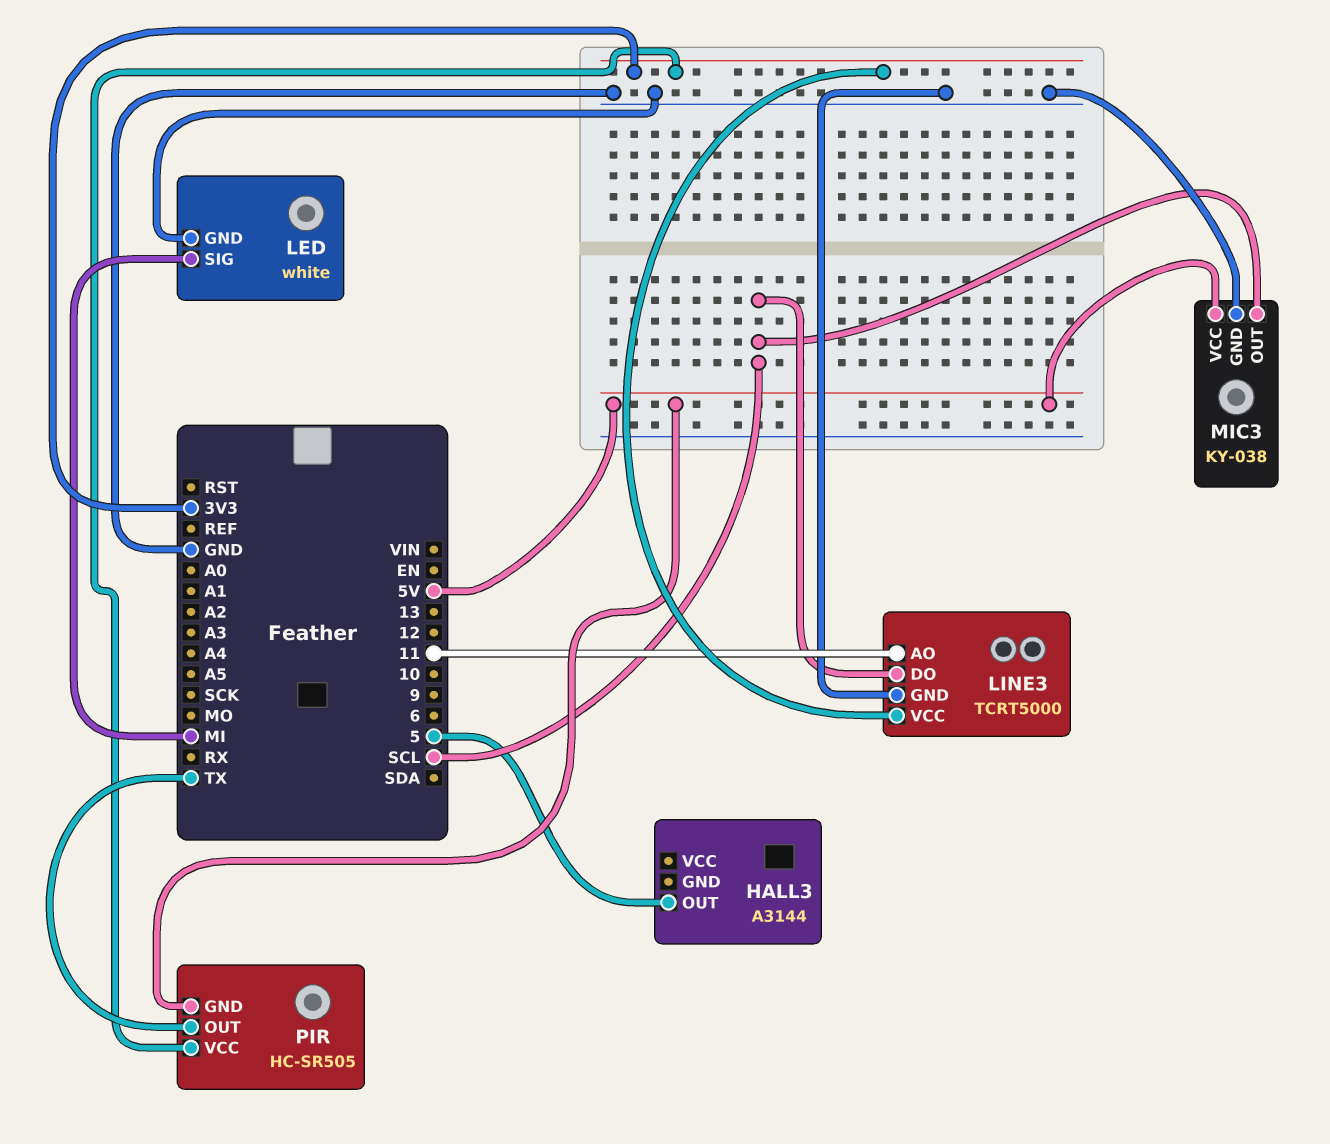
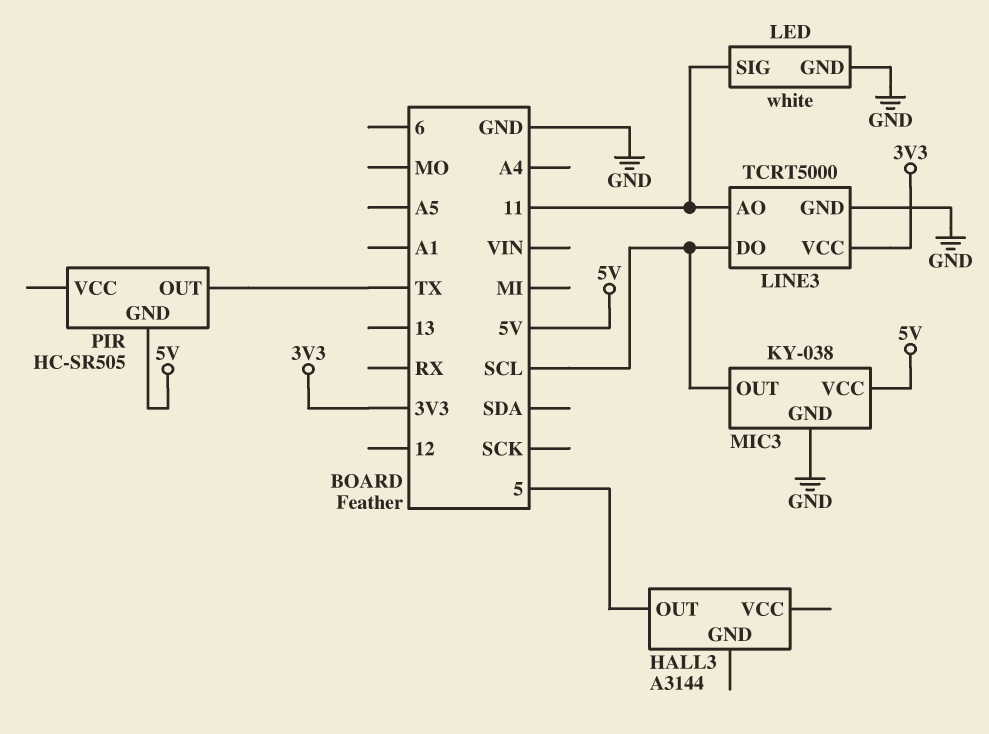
LED pin SIG: MI -> 11
PIR pin VCC: 3V3 -> none

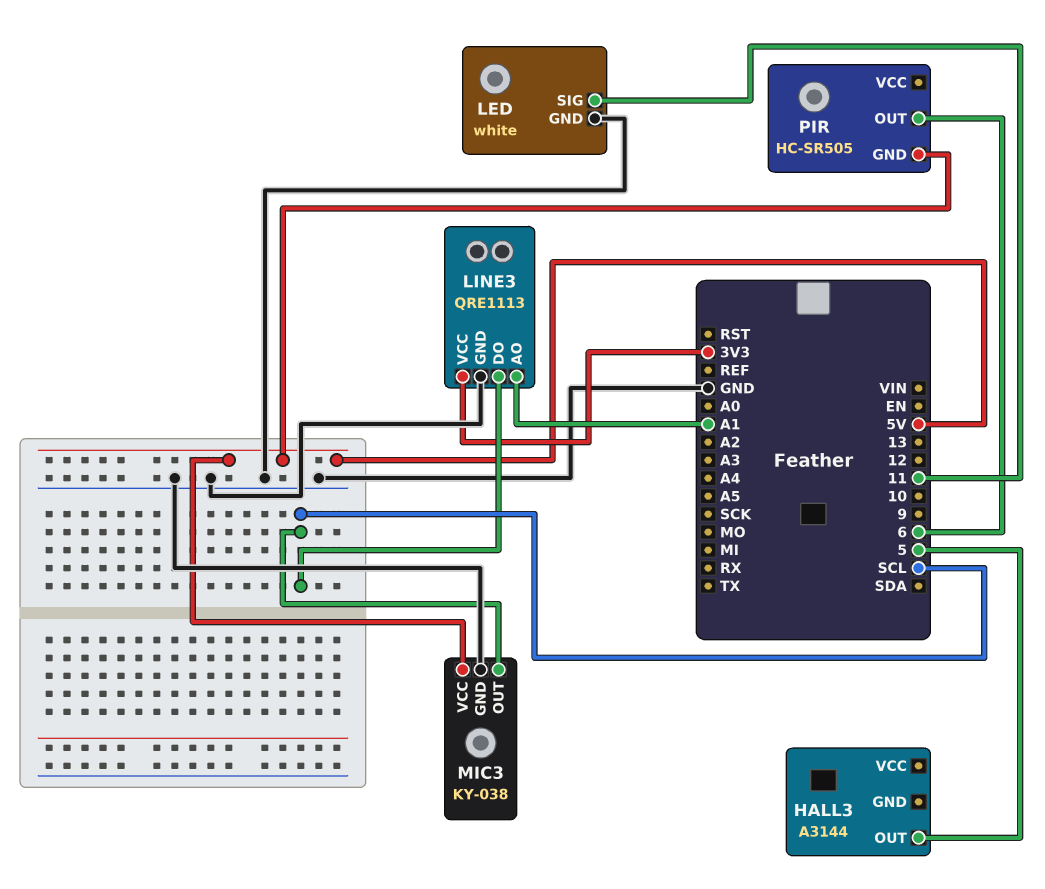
LINE3: TCRT5000 -> QRE1113
LINE3 pin AO: 11 -> A1
PIR pin OUT: TX -> 6

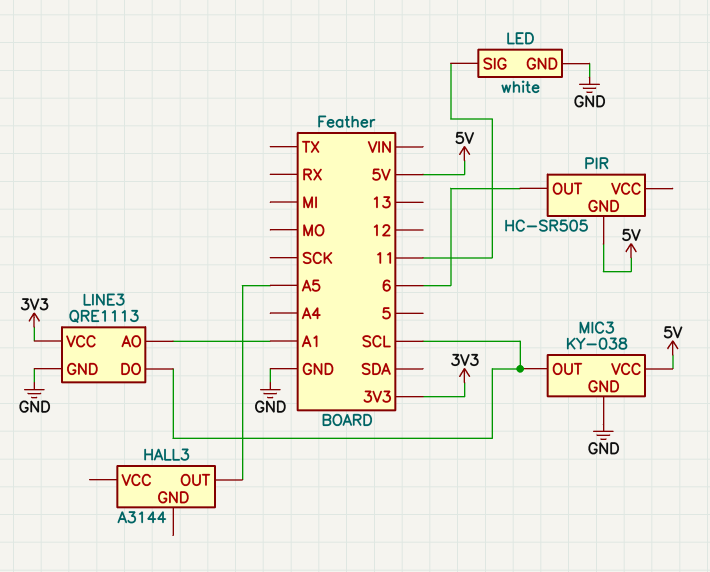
HALL3 pin OUT: 5 -> A5

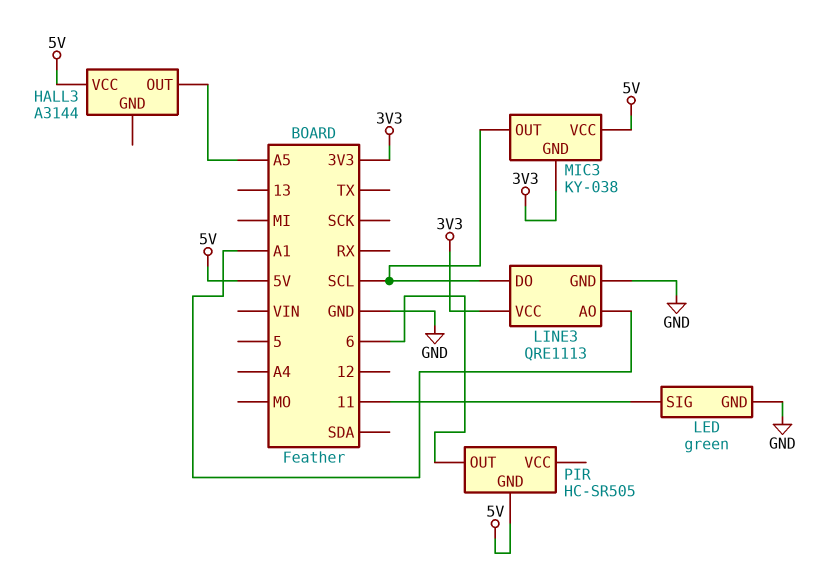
HALL3 pin VCC: none -> 5V
LED: white -> green
MIC3 pin GND: GND -> 3V3

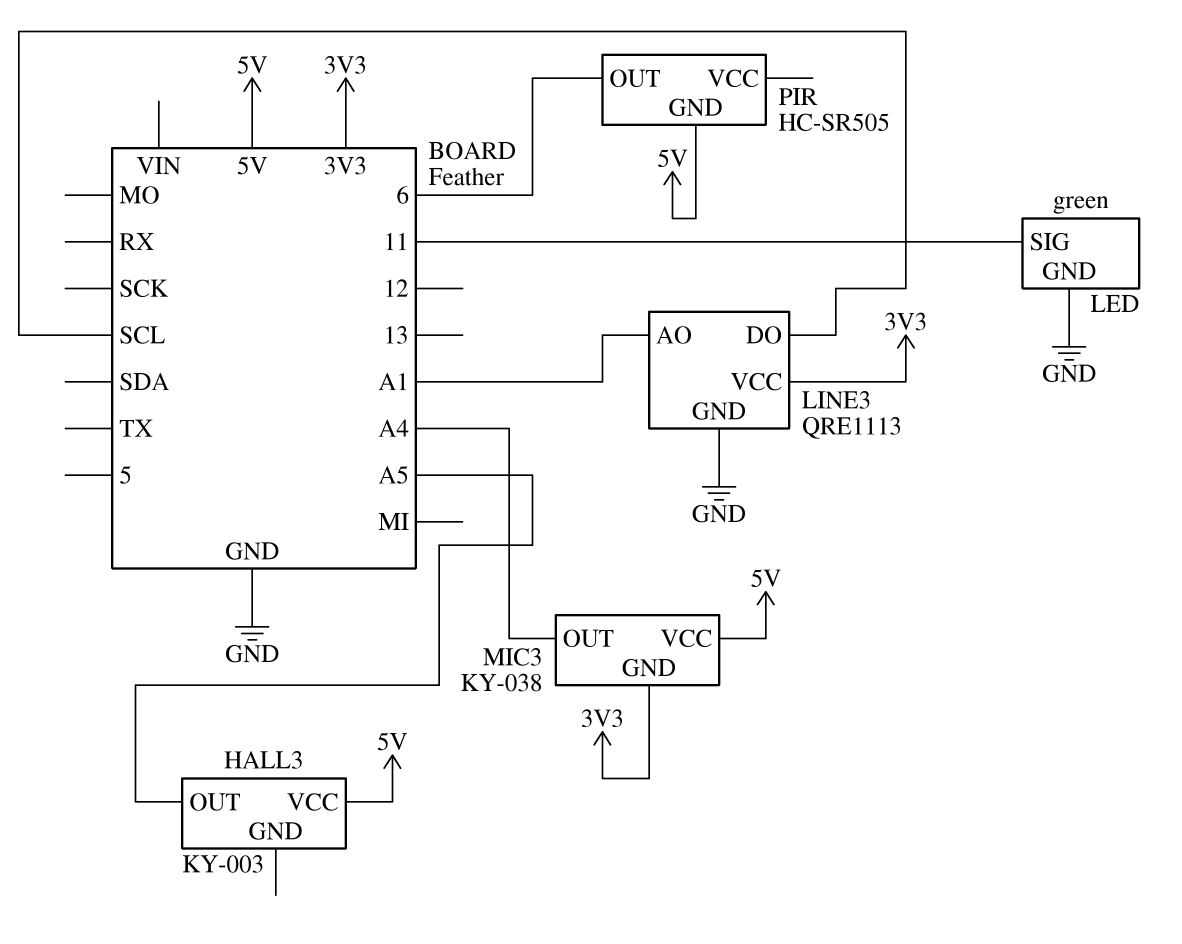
HALL3: A3144 -> KY-003
MIC3 pin OUT: SCL -> A4

